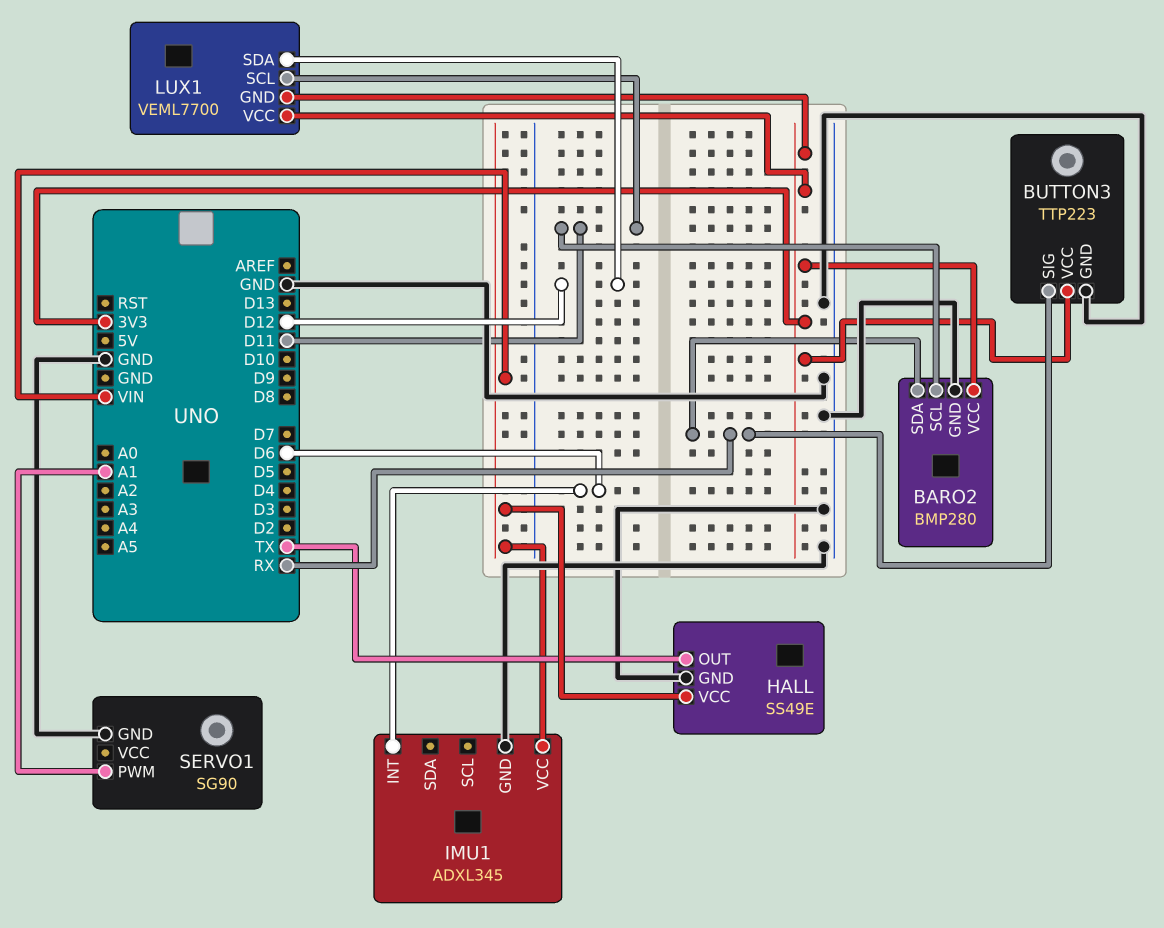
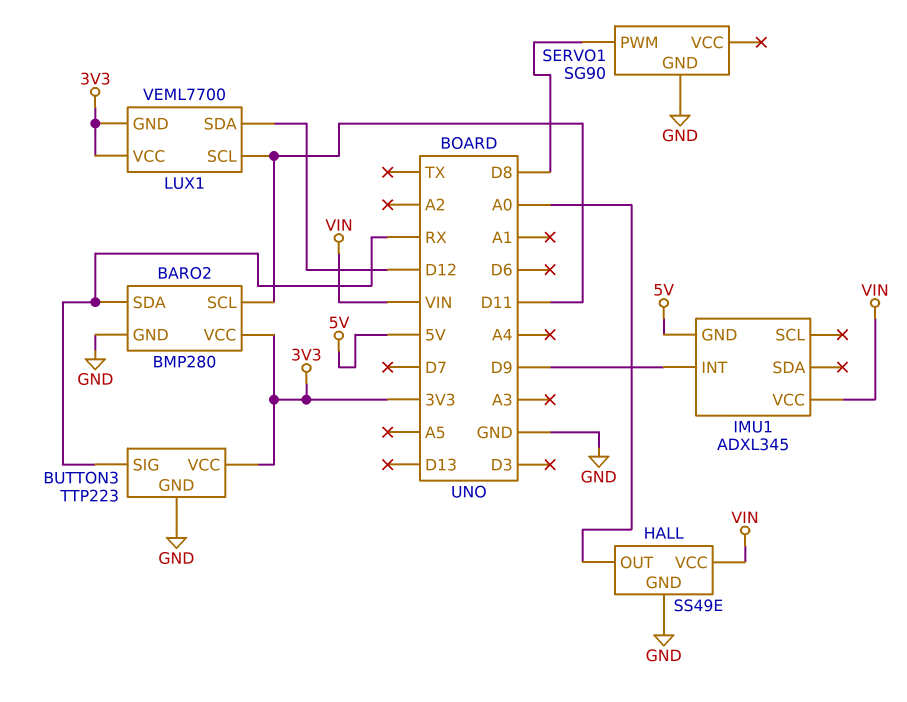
HALL pin OUT: TX -> A0
IMU1 pin GND: GND -> 5V
IMU1 pin INT: D6 -> D9
SERVO1 pin PWM: A1 -> D8

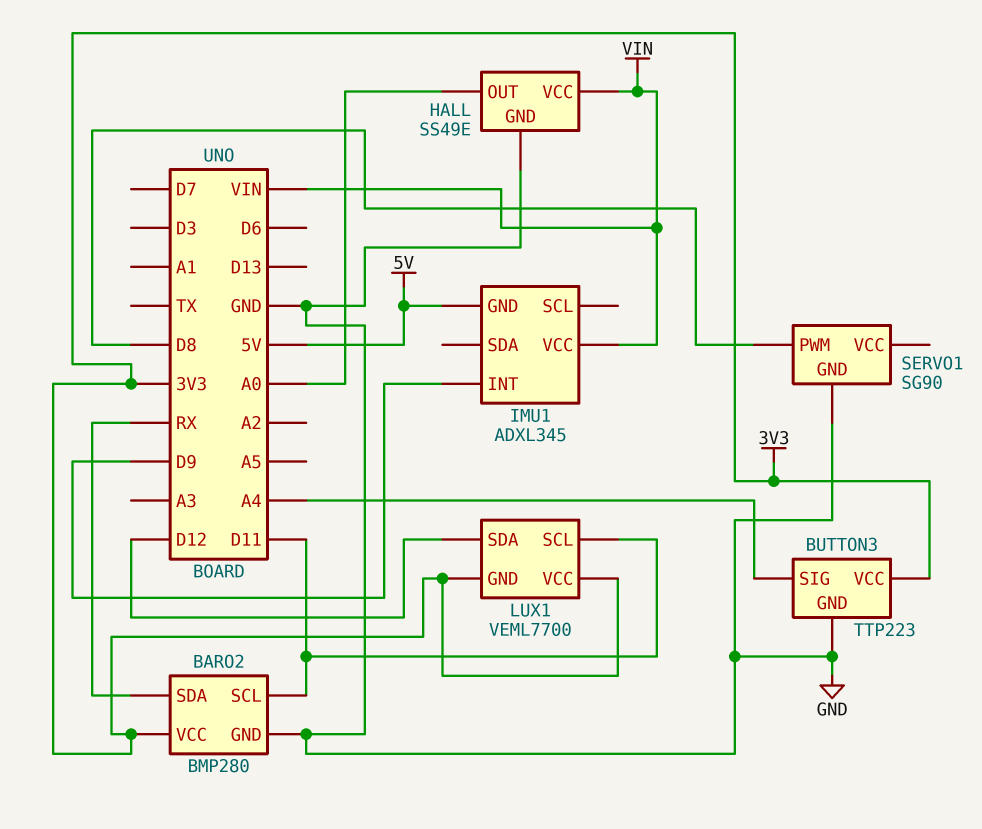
BUTTON3 pin SIG: RX -> A4

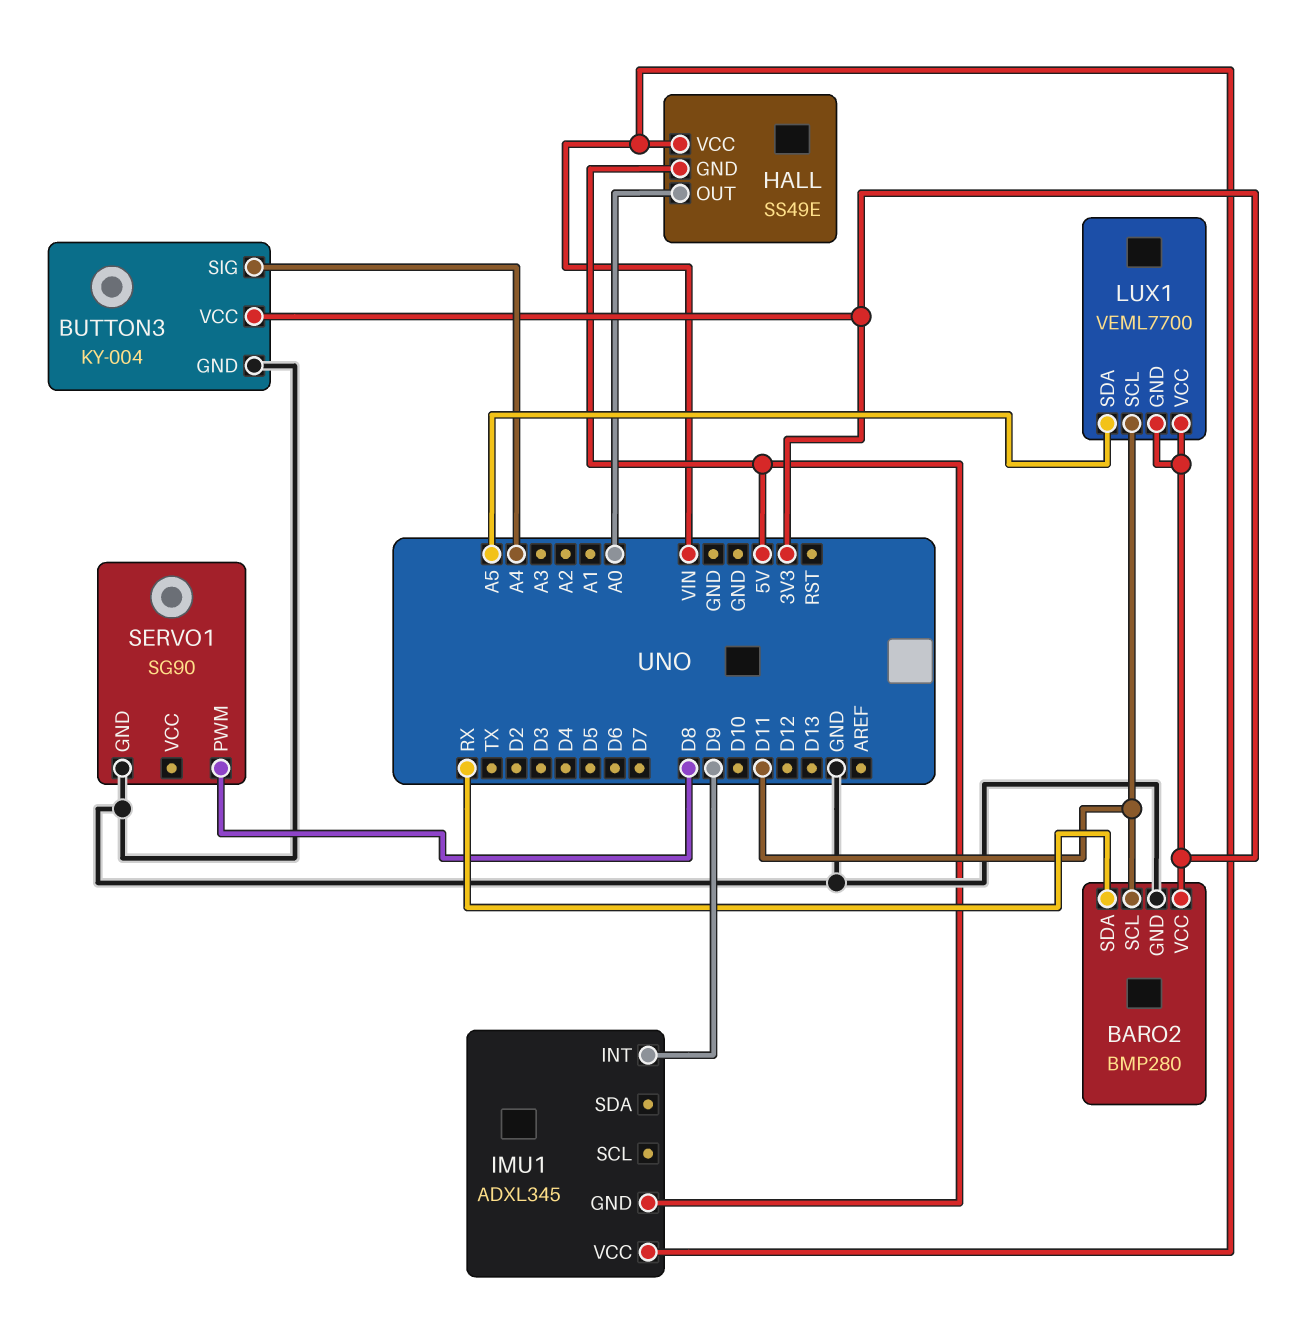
BUTTON3: TTP223 -> KY-004
HALL pin GND: GND -> 5V
LUX1 pin SDA: D12 -> A5

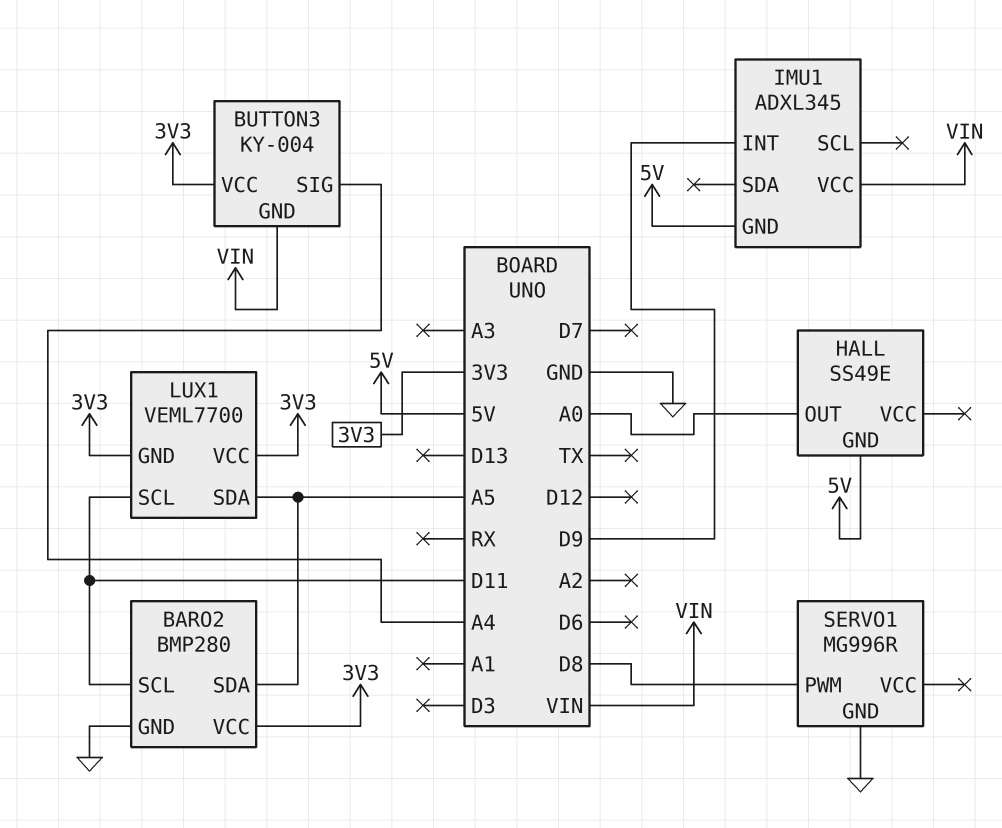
BARO2 pin SDA: RX -> A5
BUTTON3 pin GND: GND -> VIN
HALL pin VCC: VIN -> none
SERVO1: SG90 -> MG996R

